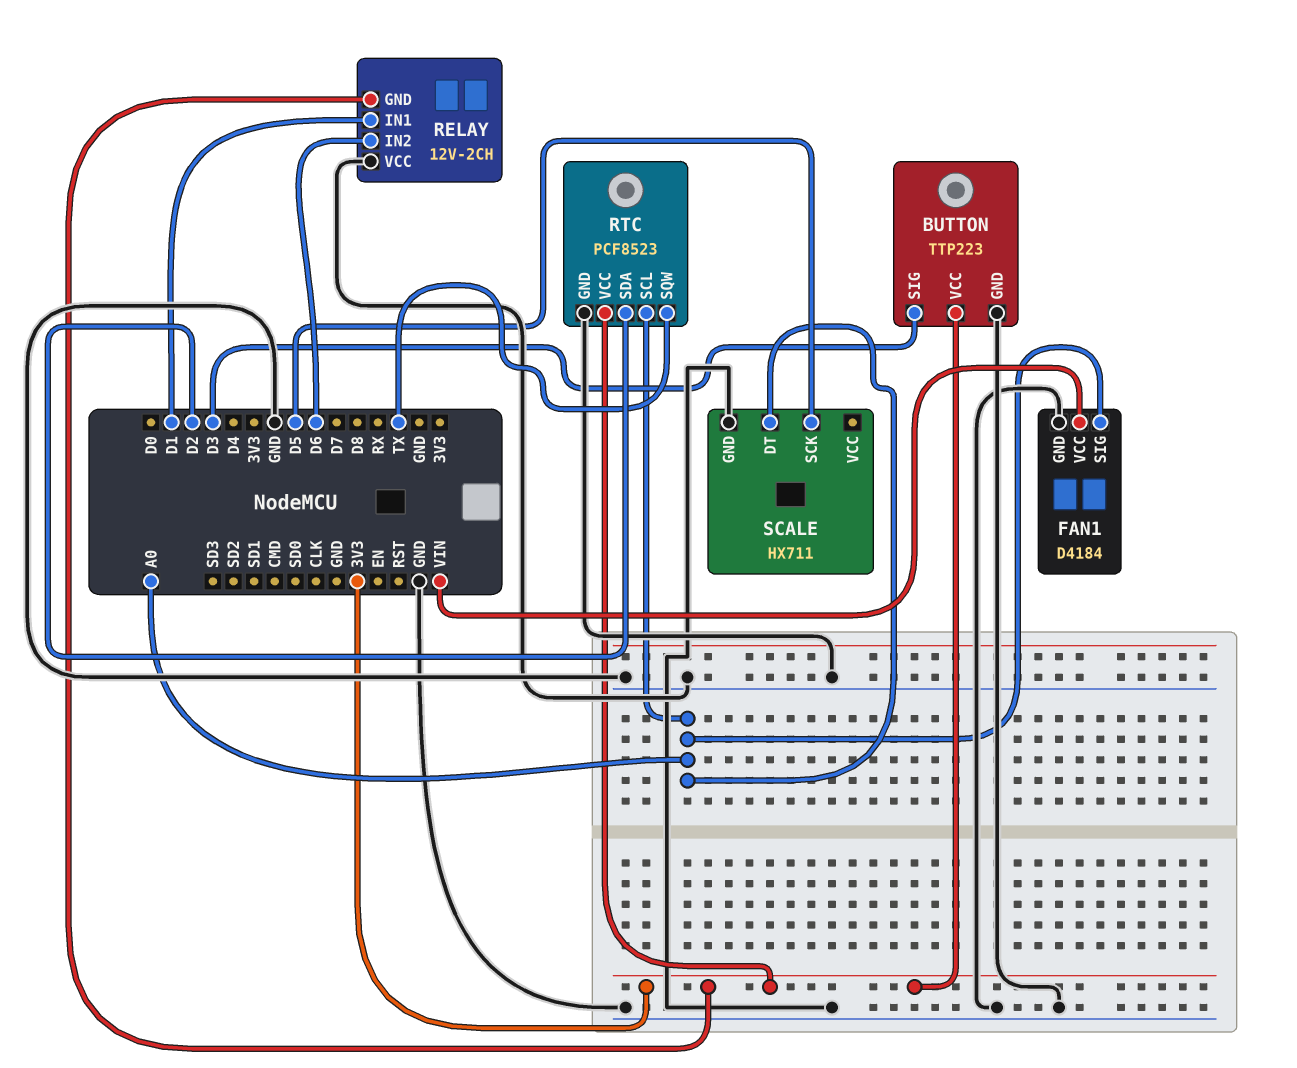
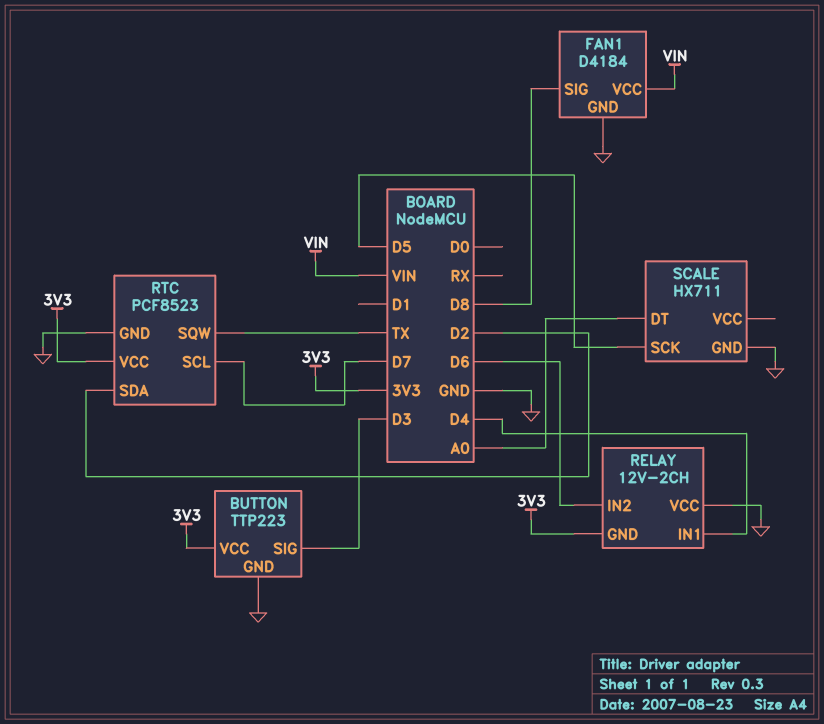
FAN1 pin SIG: A0 -> D8
RELAY pin IN1: D1 -> D4
RTC pin SCL: A0 -> D7

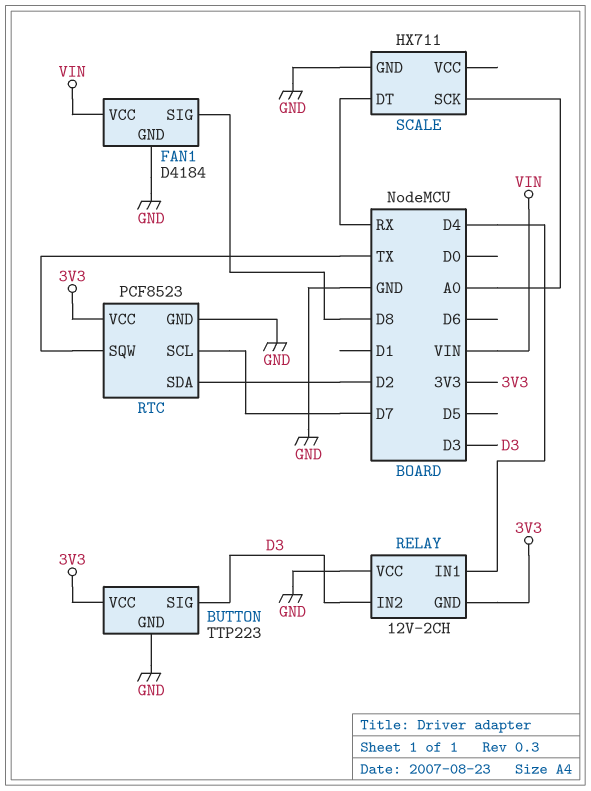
RELAY pin IN2: D6 -> D3
SCALE pin DT: A0 -> RX
SCALE pin SCK: D5 -> A0

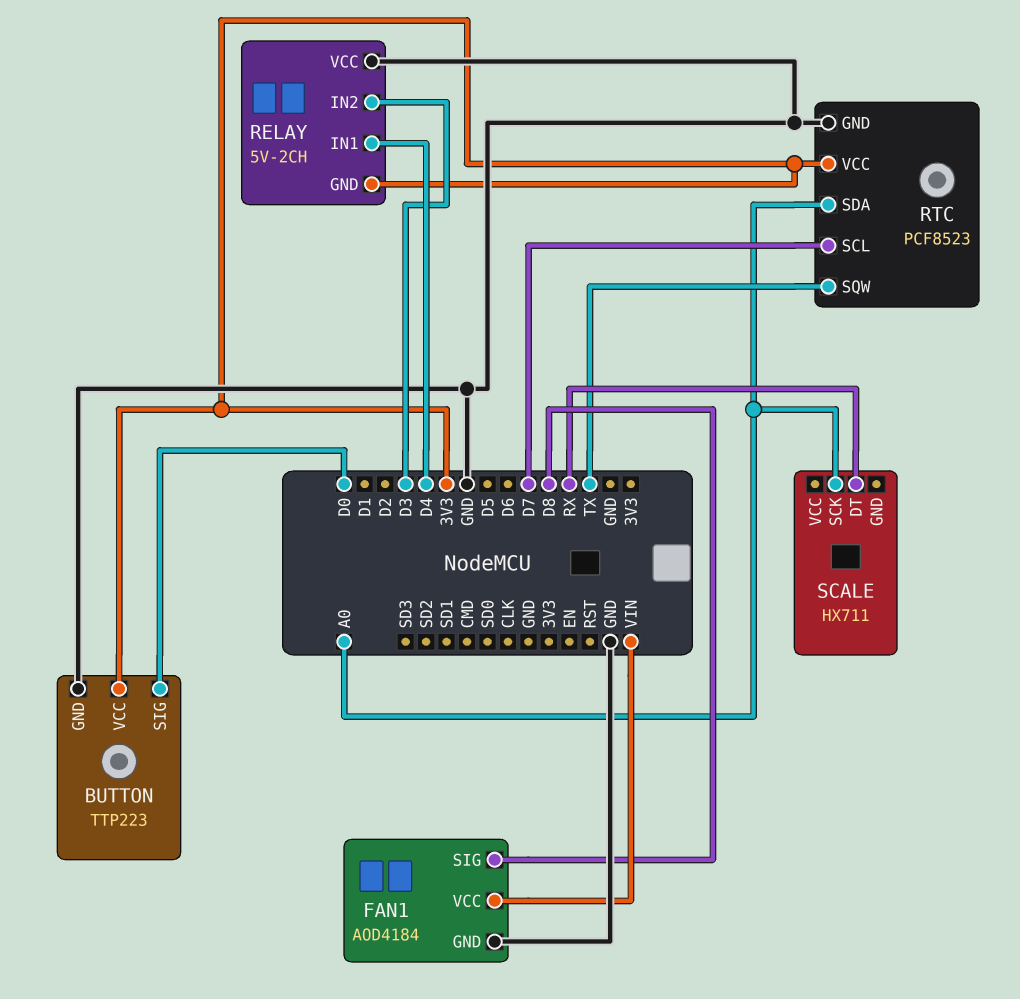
BUTTON pin SIG: D3 -> D0
FAN1: D4184 -> AOD4184
RELAY: 12V-2CH -> 5V-2CH
RTC pin SDA: D2 -> A0
SCALE pin GND: GND -> none

